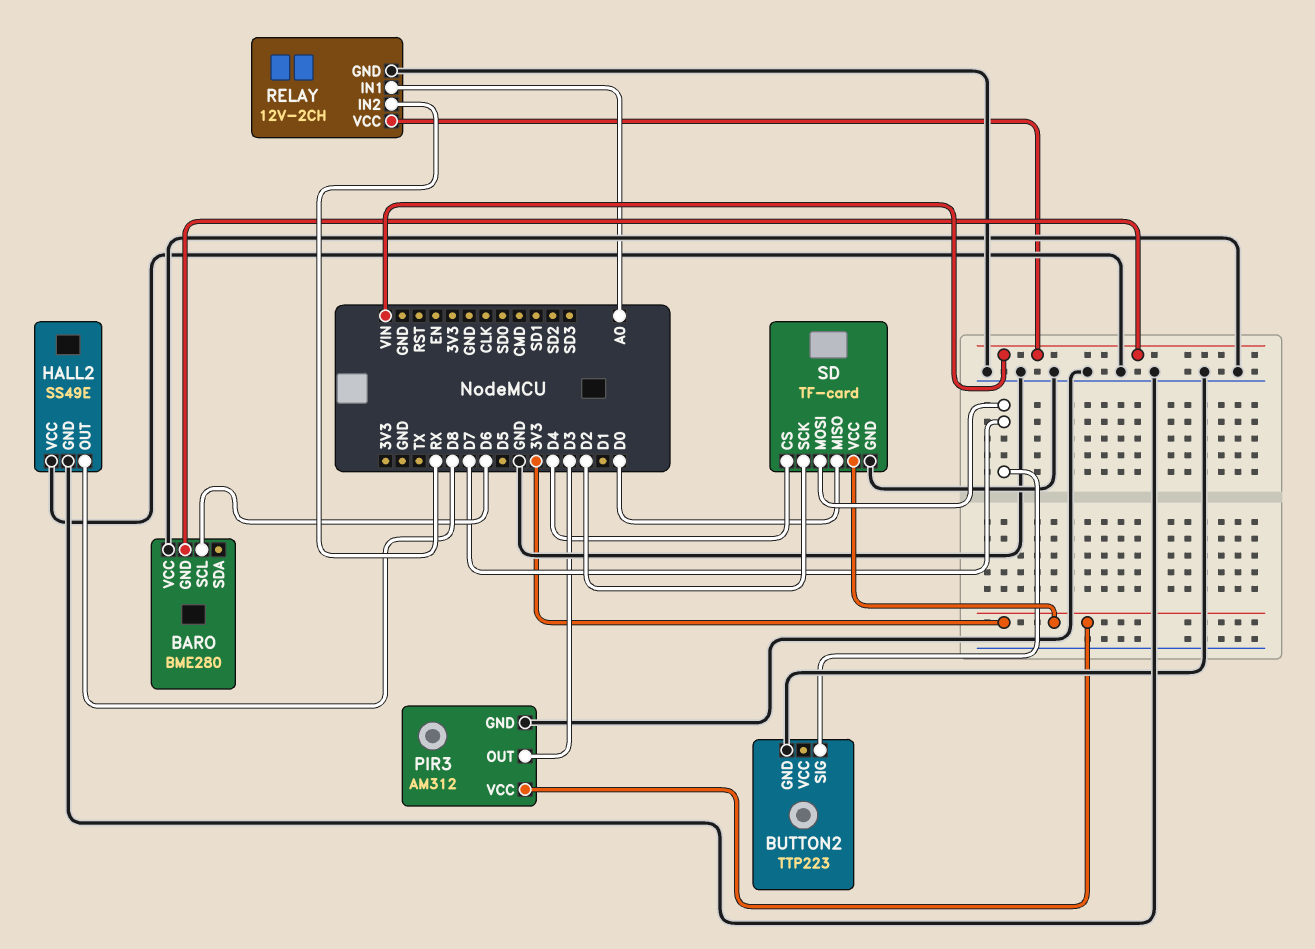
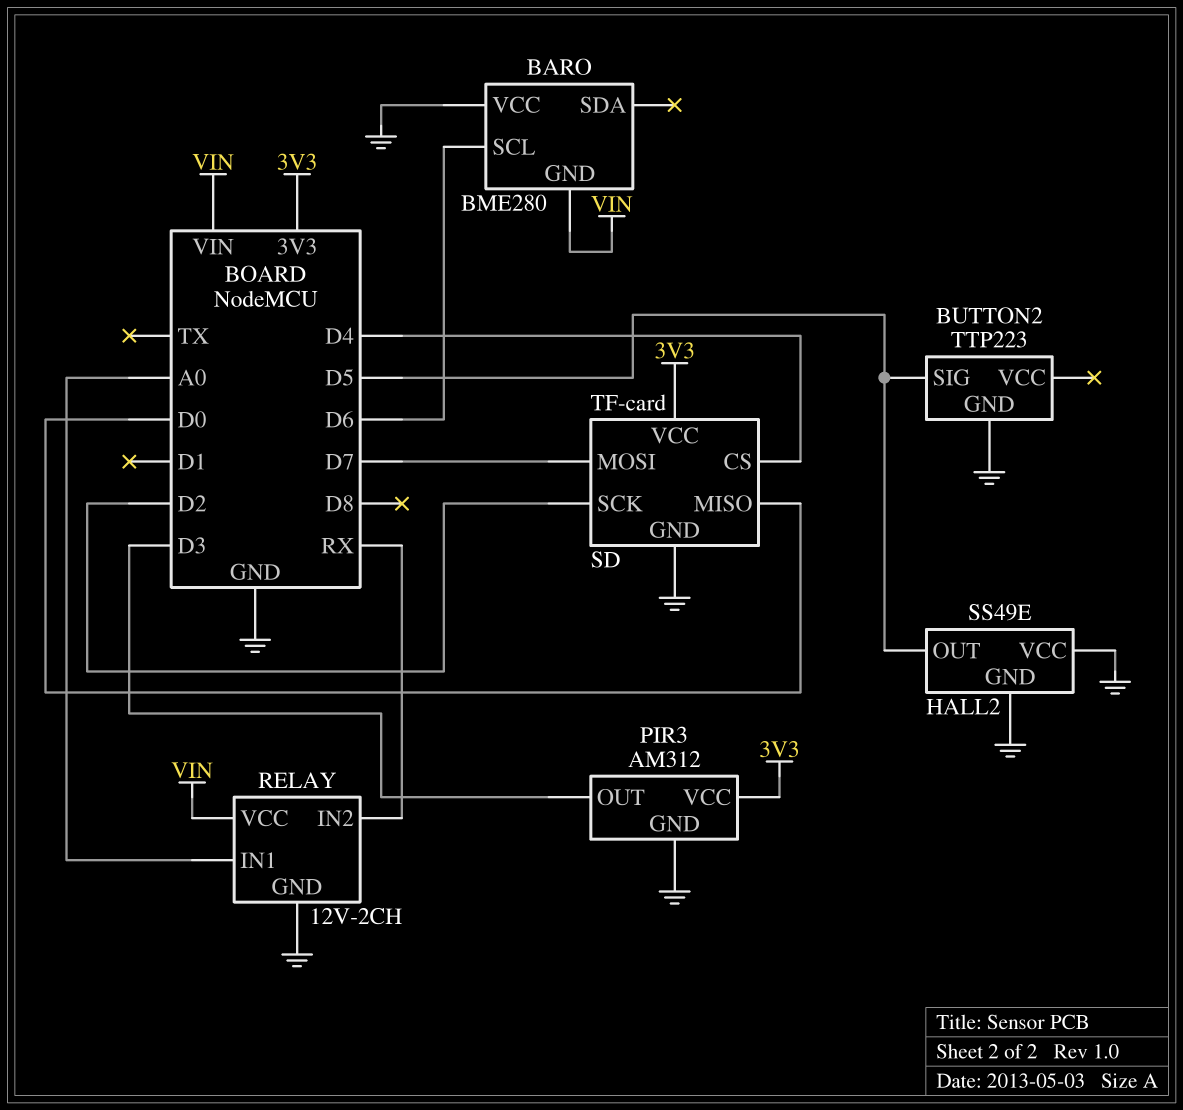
BUTTON2 pin SIG: D7 -> D5
HALL2 pin OUT: D8 -> D5

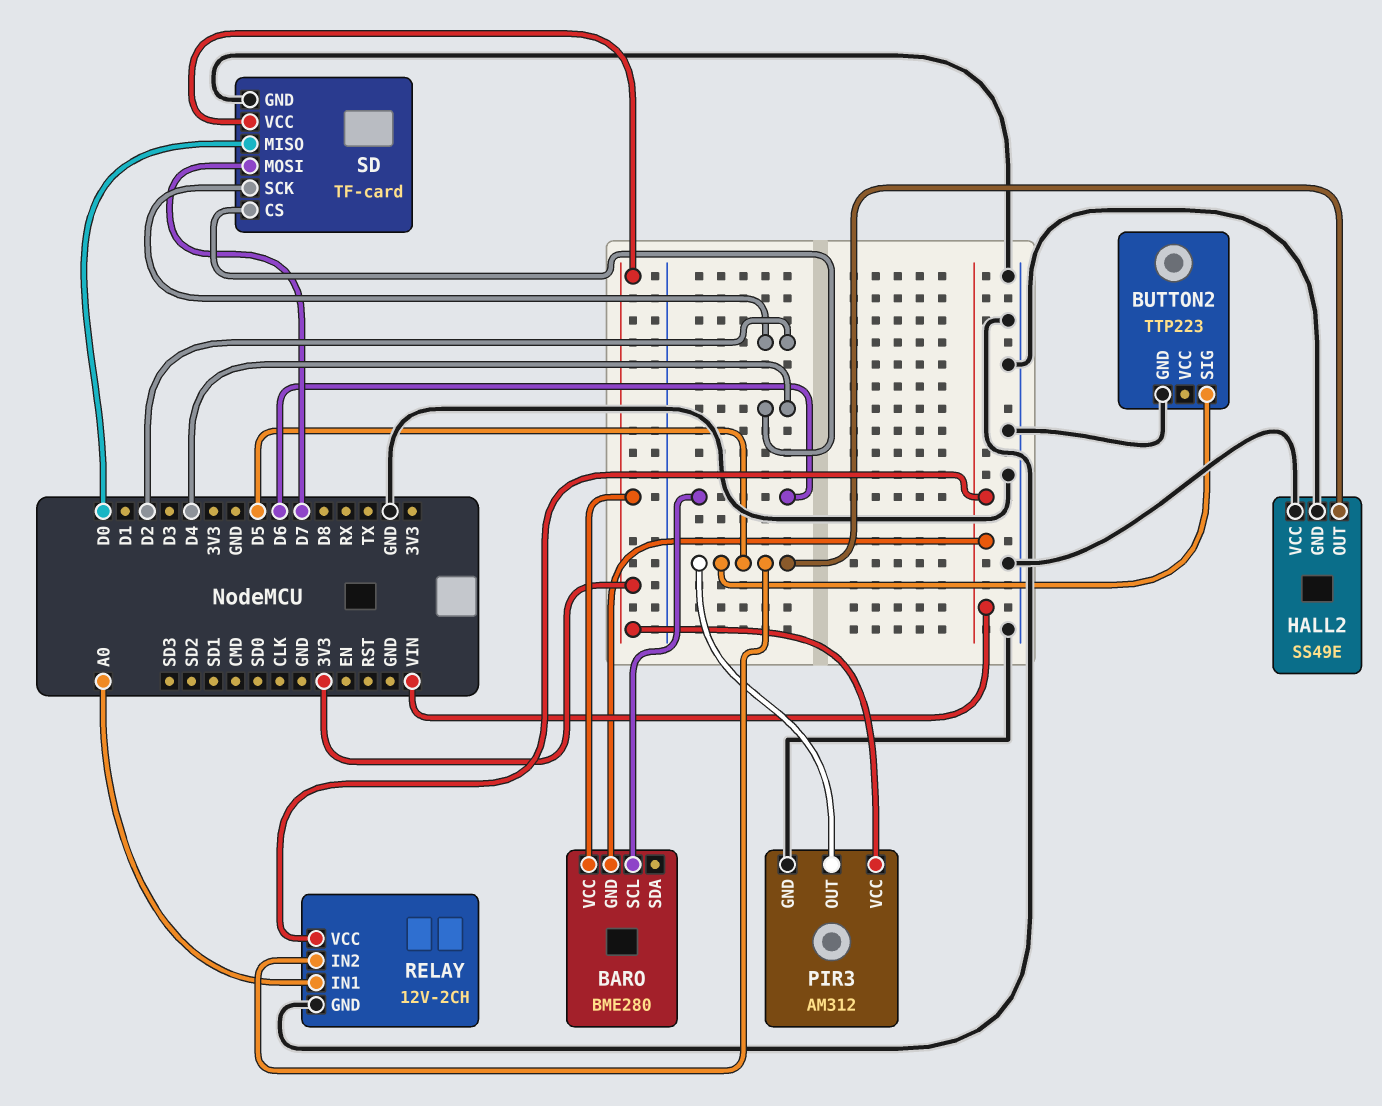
BARO pin VCC: GND -> 3V3
PIR3 pin OUT: D3 -> D5
RELAY pin IN2: RX -> D5

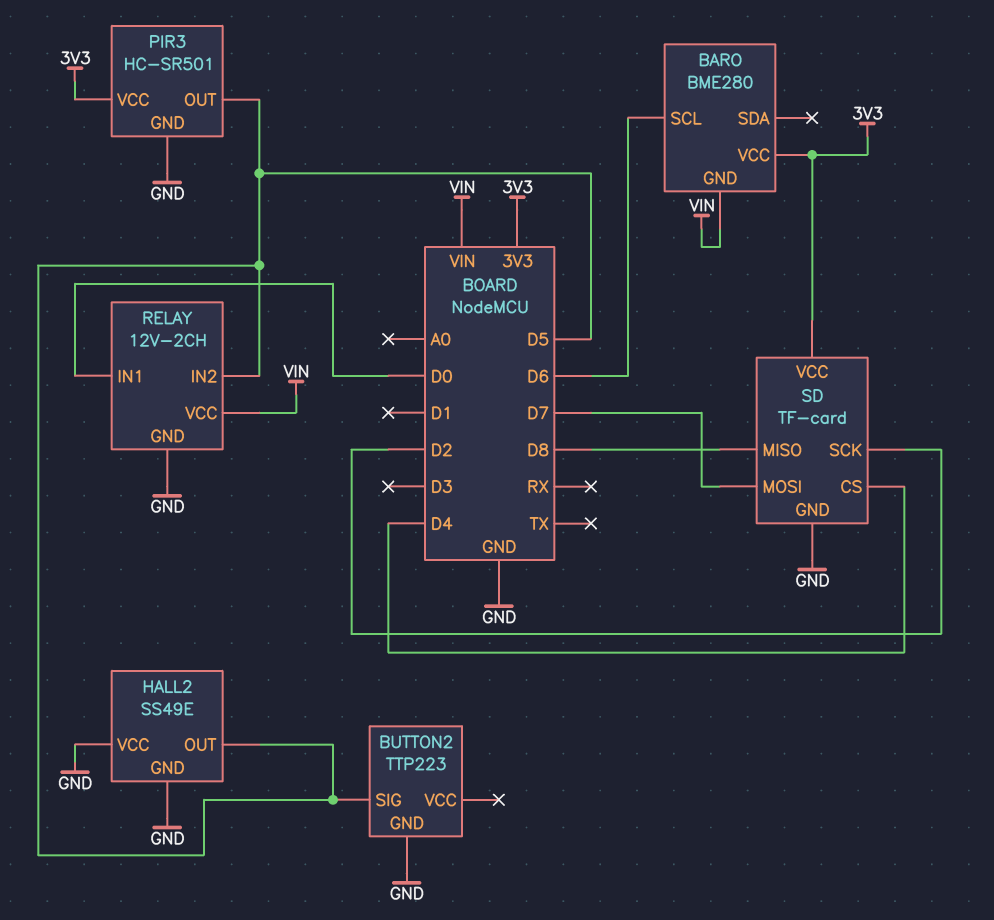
PIR3: AM312 -> HC-SR501
RELAY pin IN1: A0 -> D0
SD pin MISO: D0 -> D8

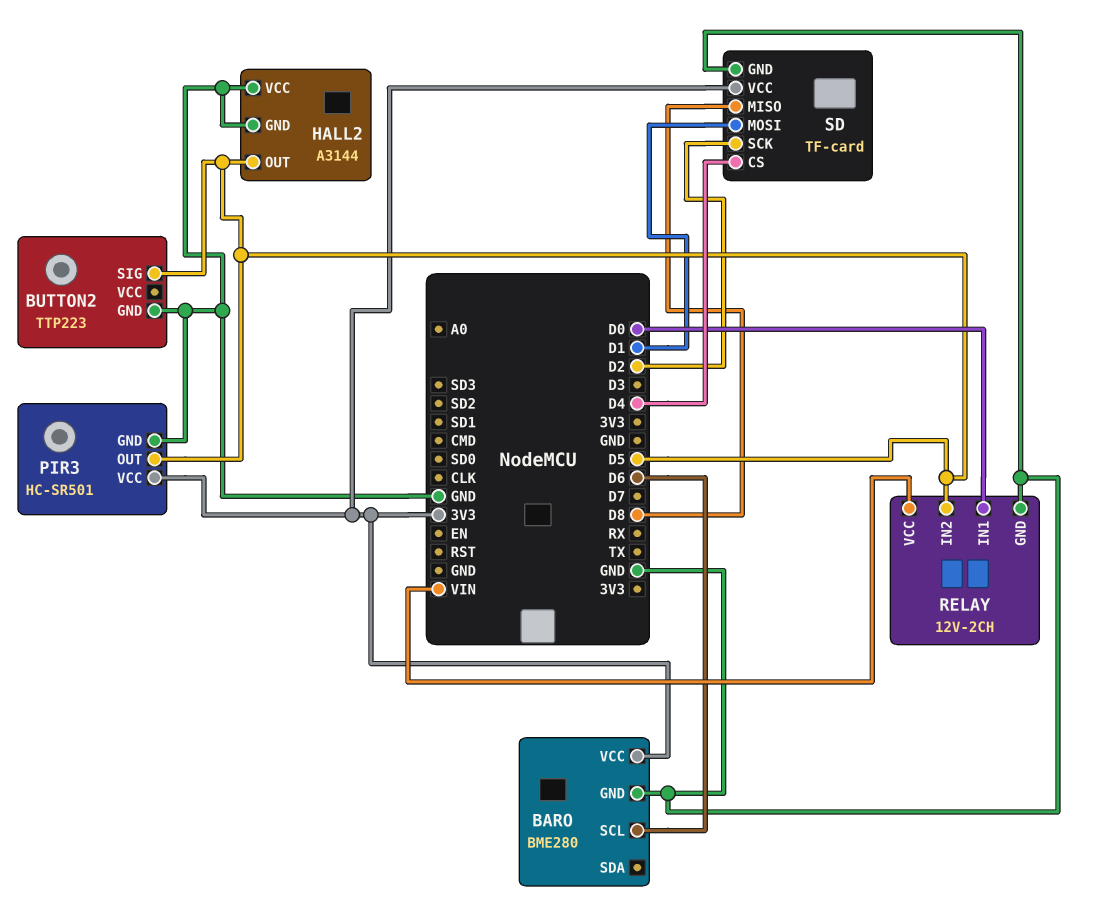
BARO pin GND: VIN -> GND
HALL2: SS49E -> A3144
SD pin MOSI: D7 -> D1

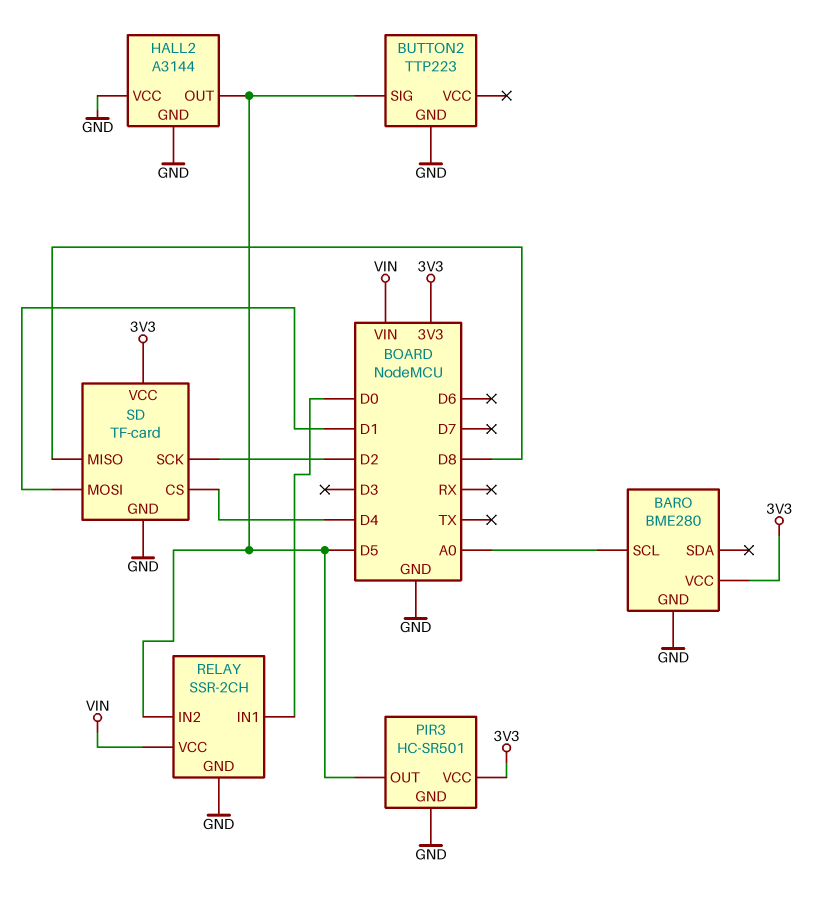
BARO pin SCL: D6 -> A0
RELAY: 12V-2CH -> SSR-2CH

